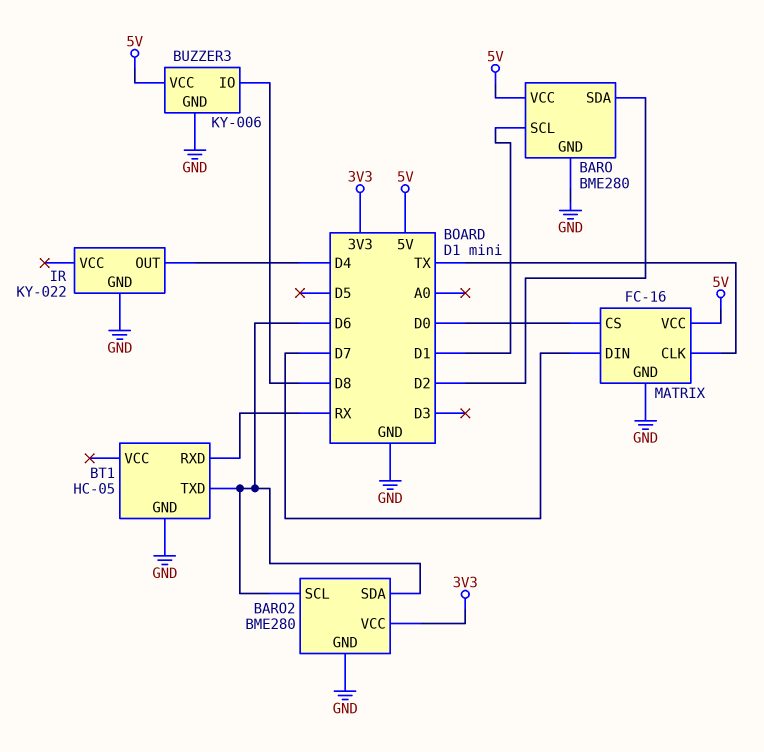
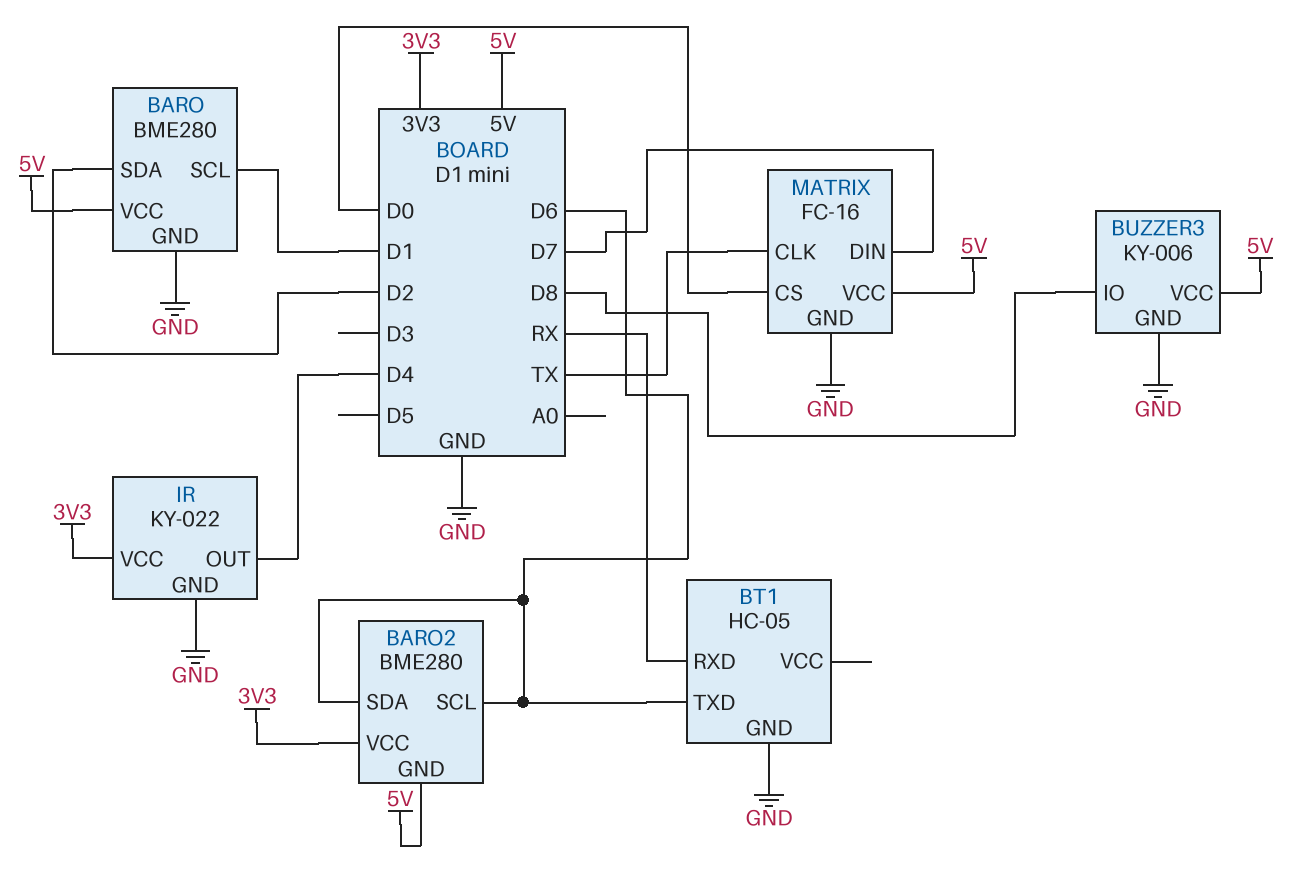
BARO2 pin GND: GND -> 5V
IR pin VCC: none -> 3V3

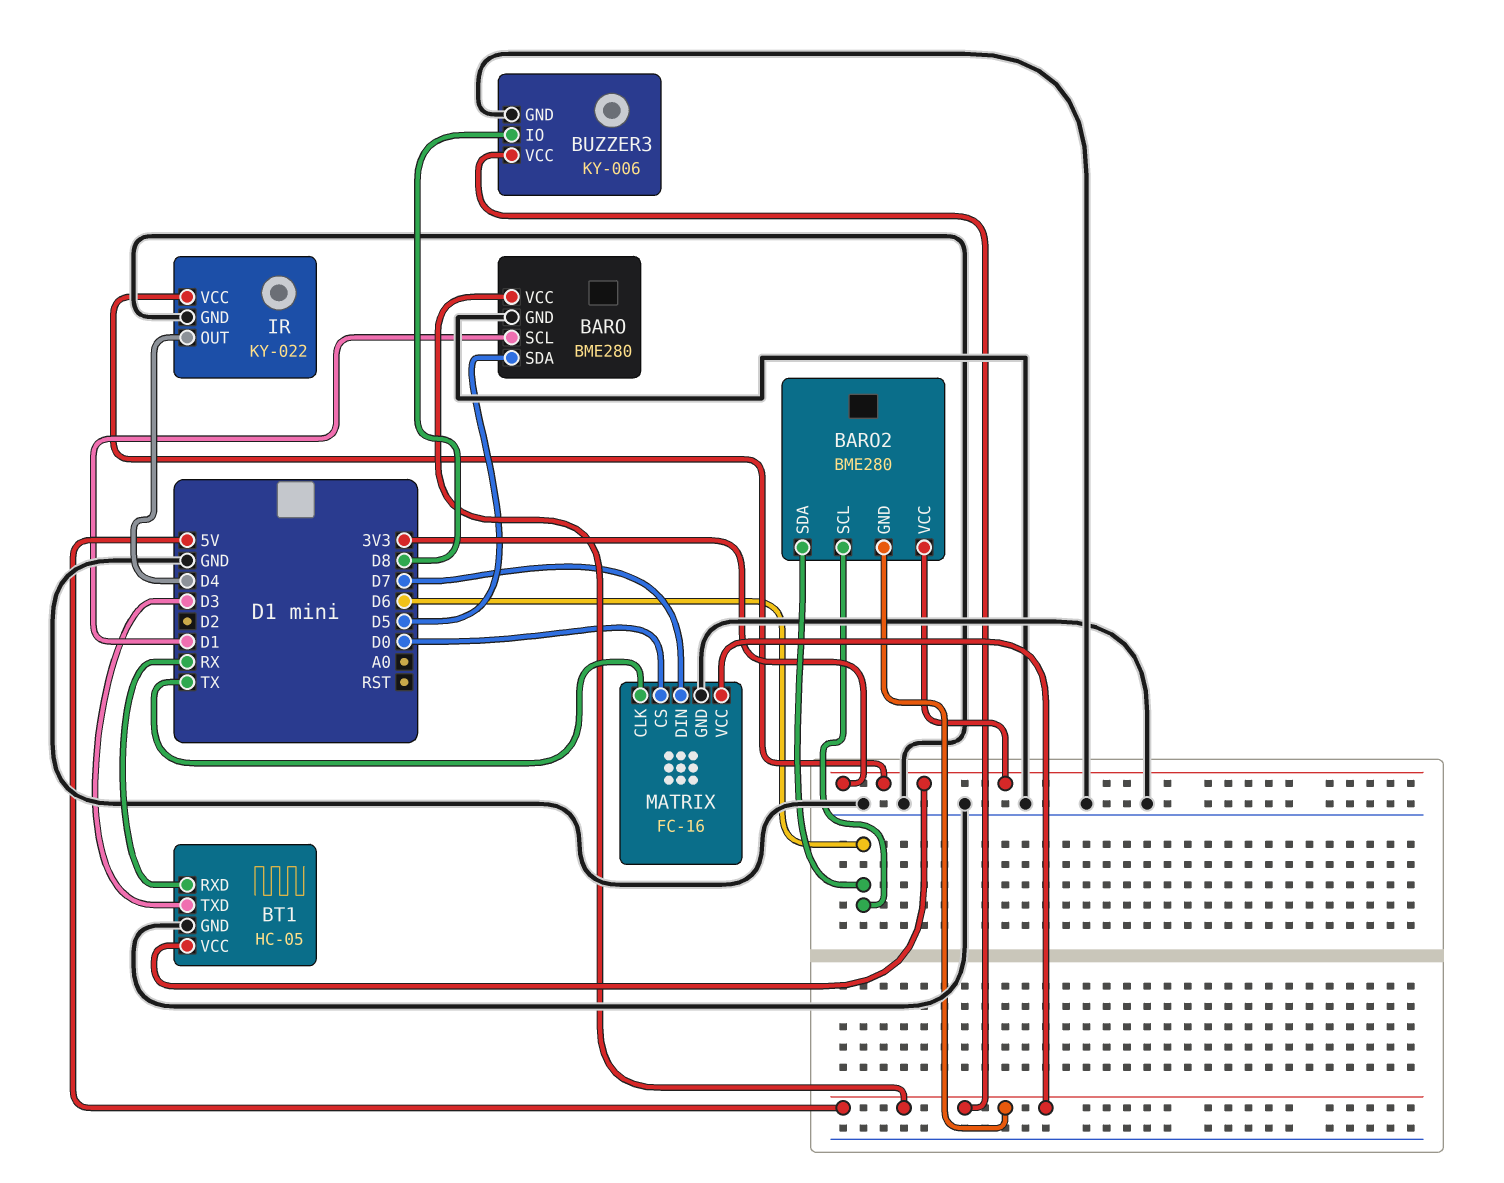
BARO pin SDA: D2 -> D5
BT1 pin TXD: D6 -> D3
BT1 pin VCC: none -> 3V3

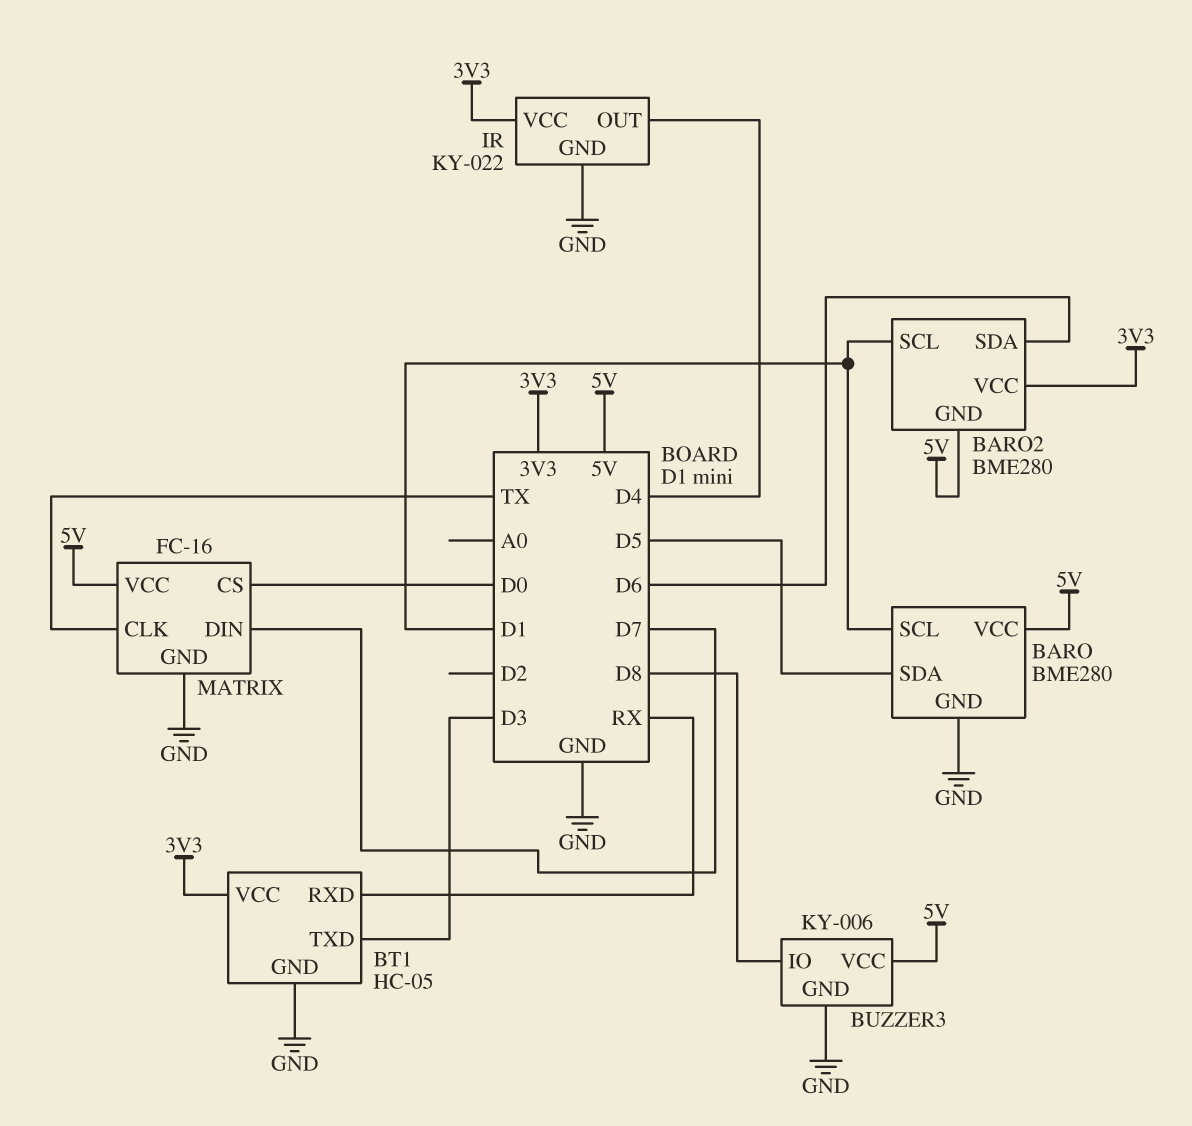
BARO2 pin SCL: D6 -> D1

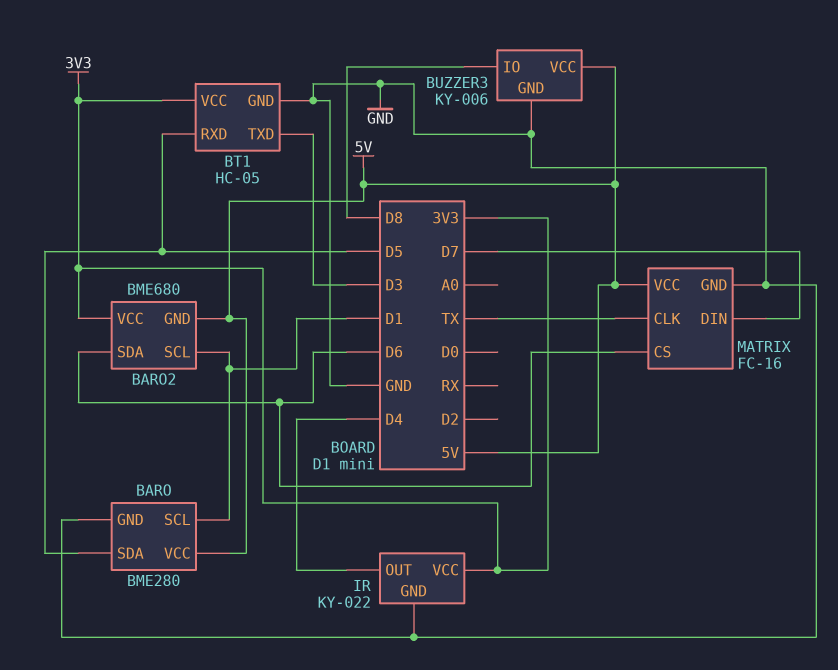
BARO2: BME280 -> BME680
BT1 pin RXD: RX -> D5
MATRIX pin CS: D0 -> D6

